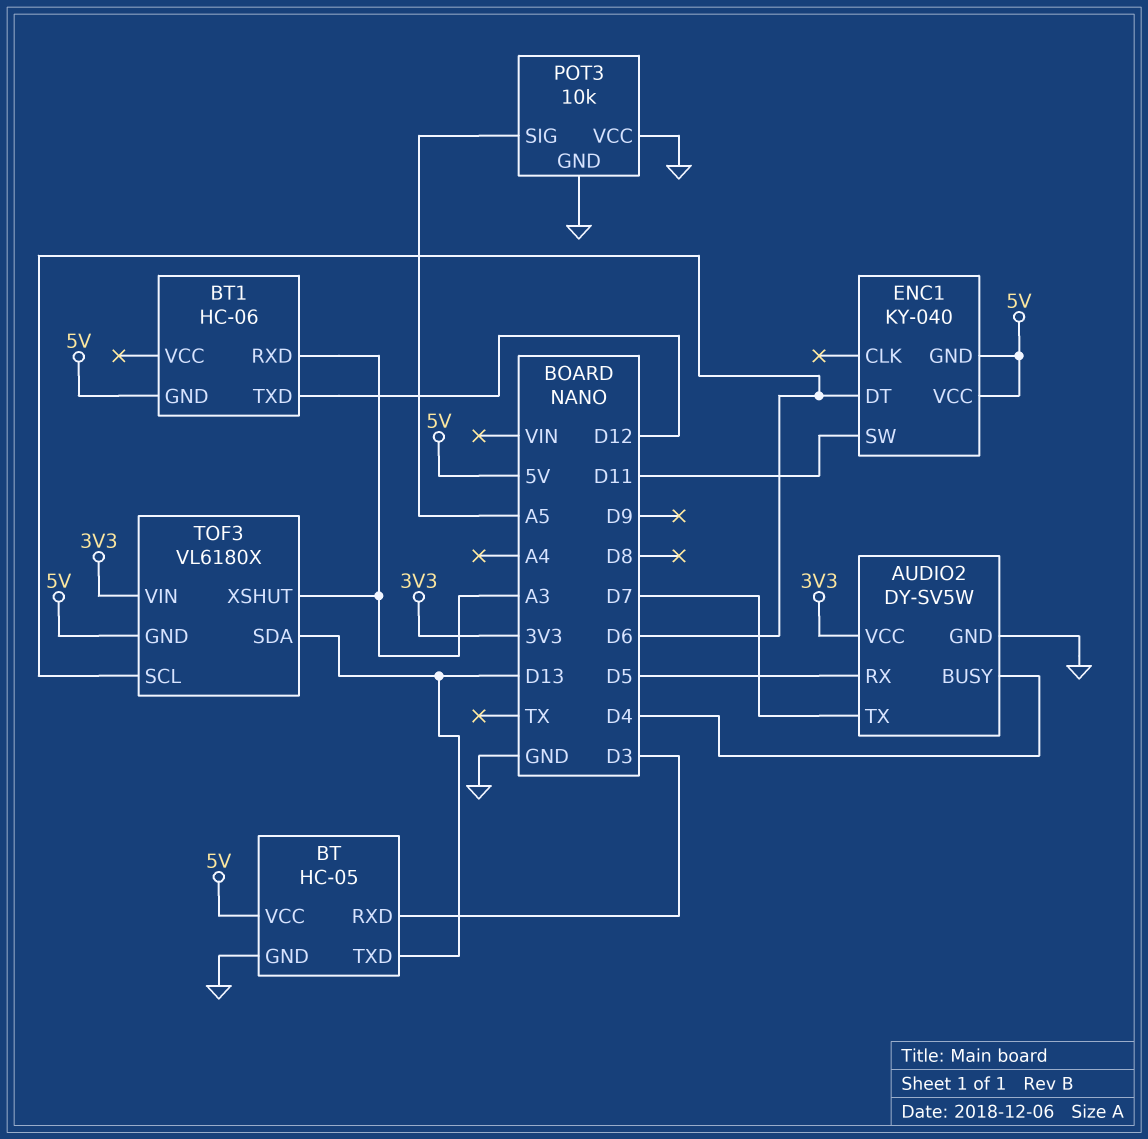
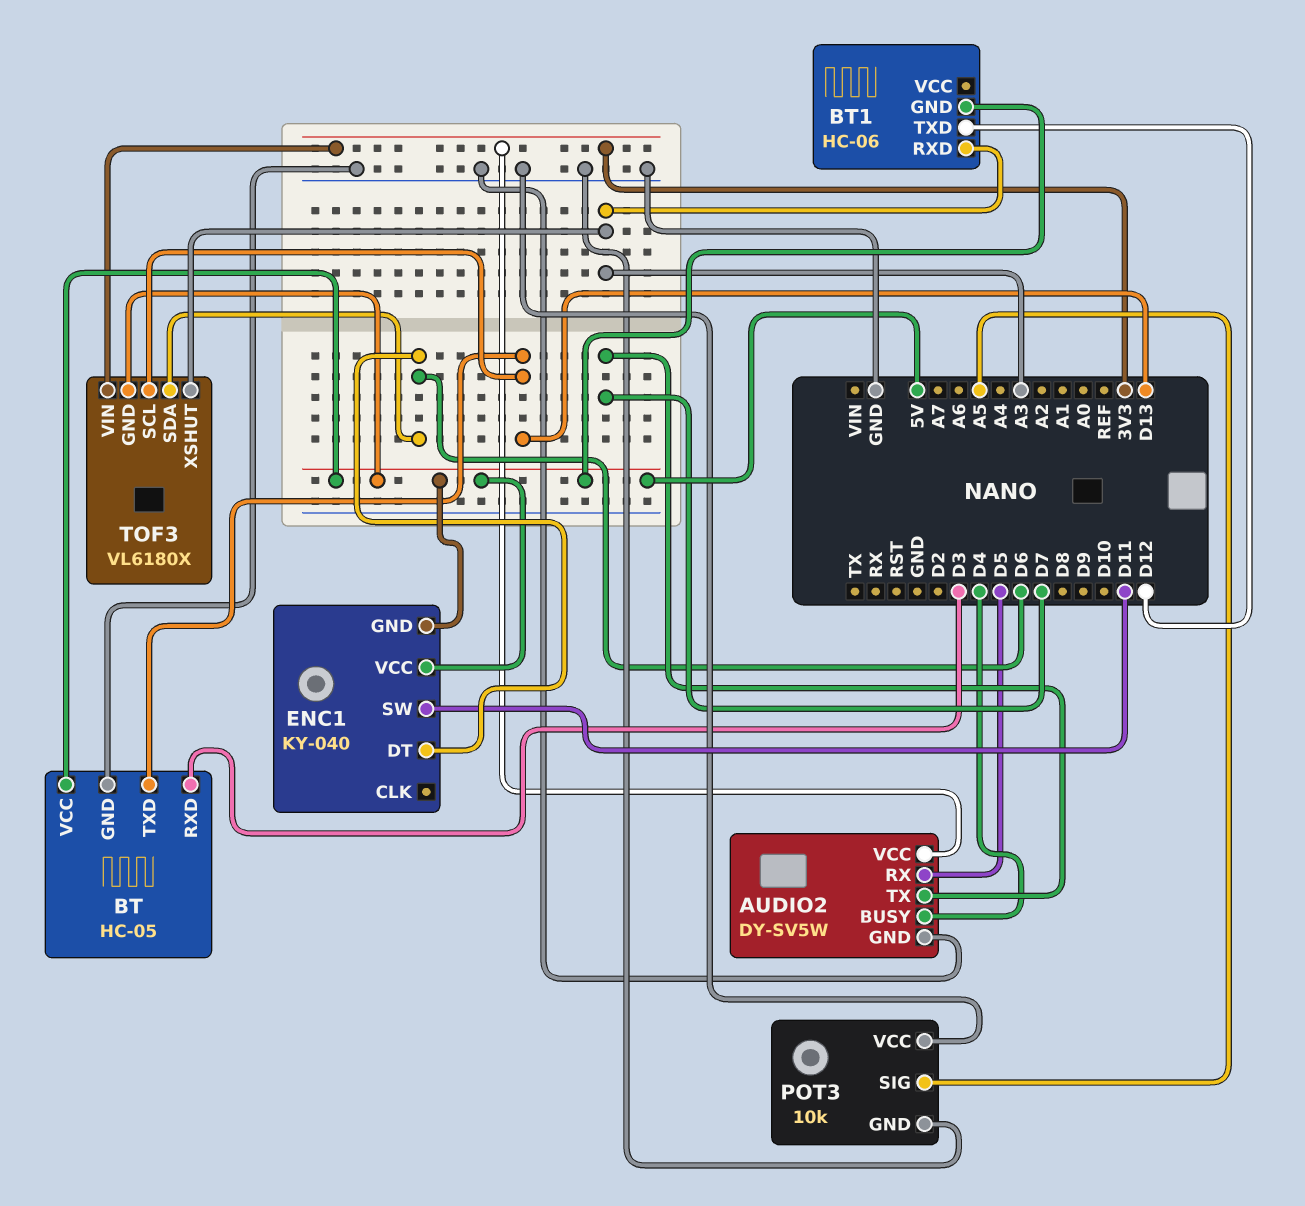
TOF3 pin SCL: D6 -> D13
TOF3 pin SDA: D13 -> D6

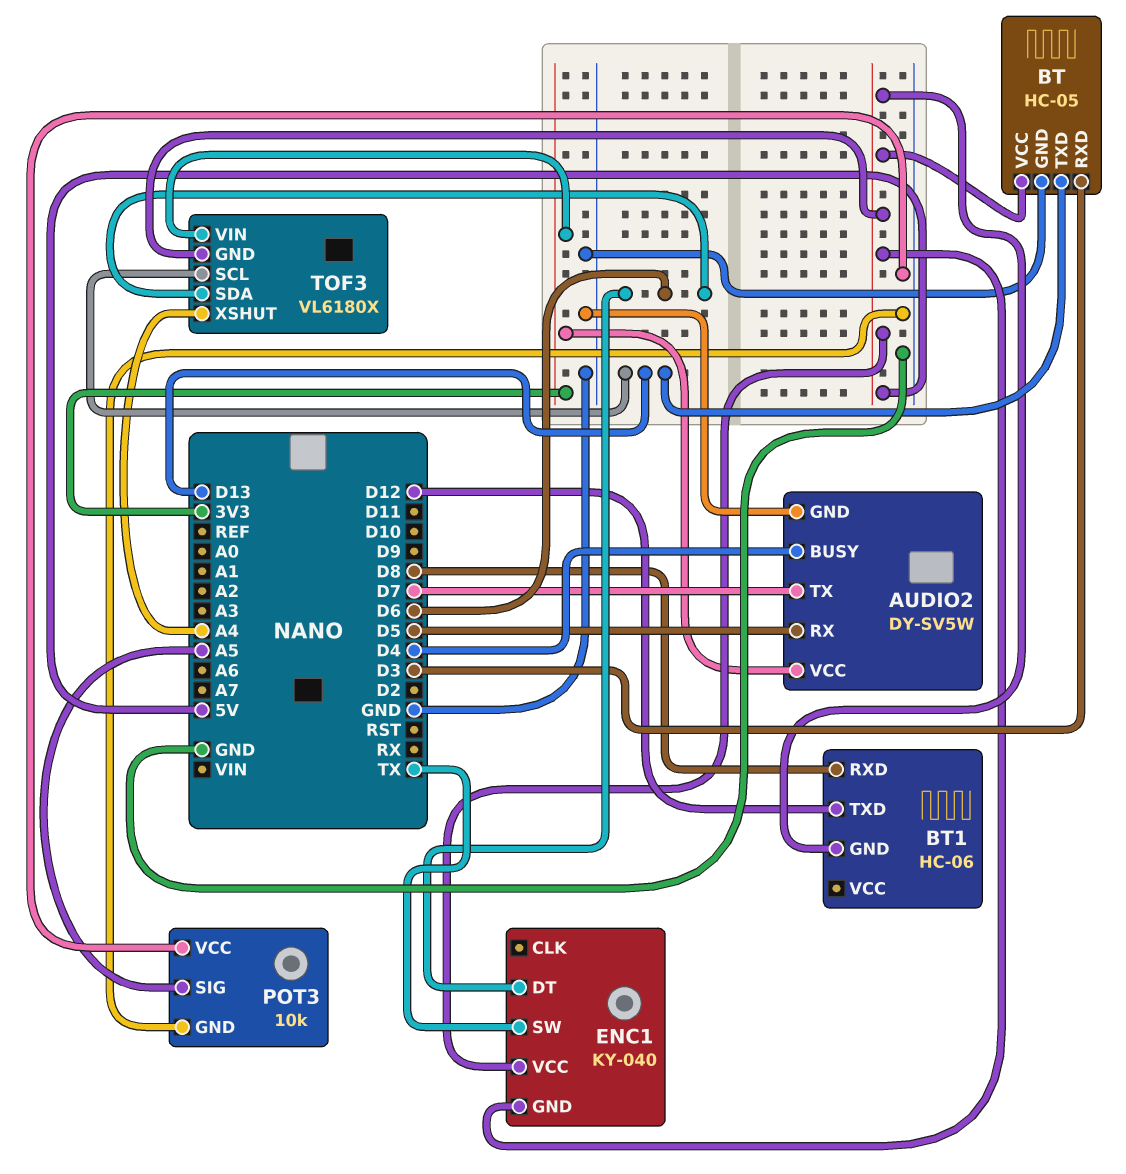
BT1 pin RXD: A3 -> D8
ENC1 pin SW: D11 -> TX
TOF3 pin XSHUT: A3 -> A4

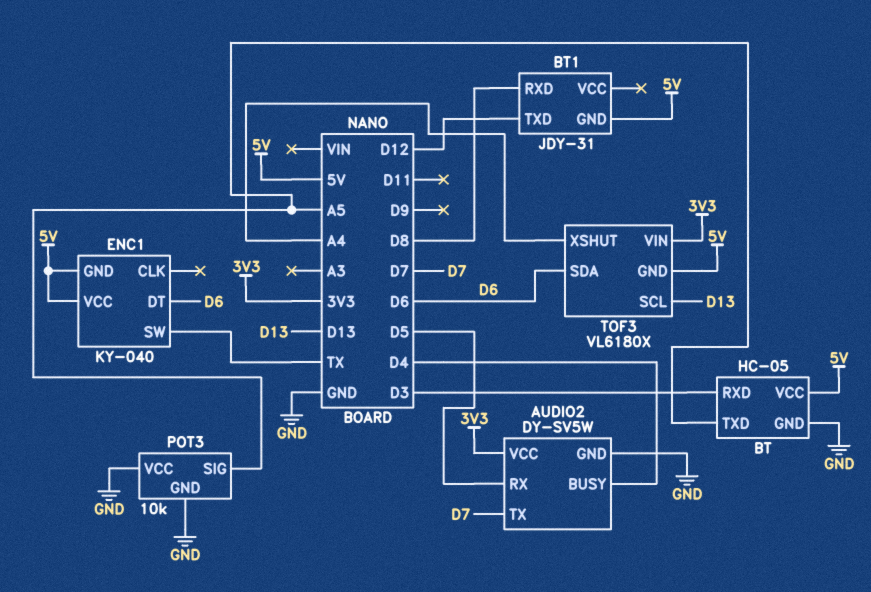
BT pin TXD: D13 -> A5
BT1: HC-06 -> JDY-31

